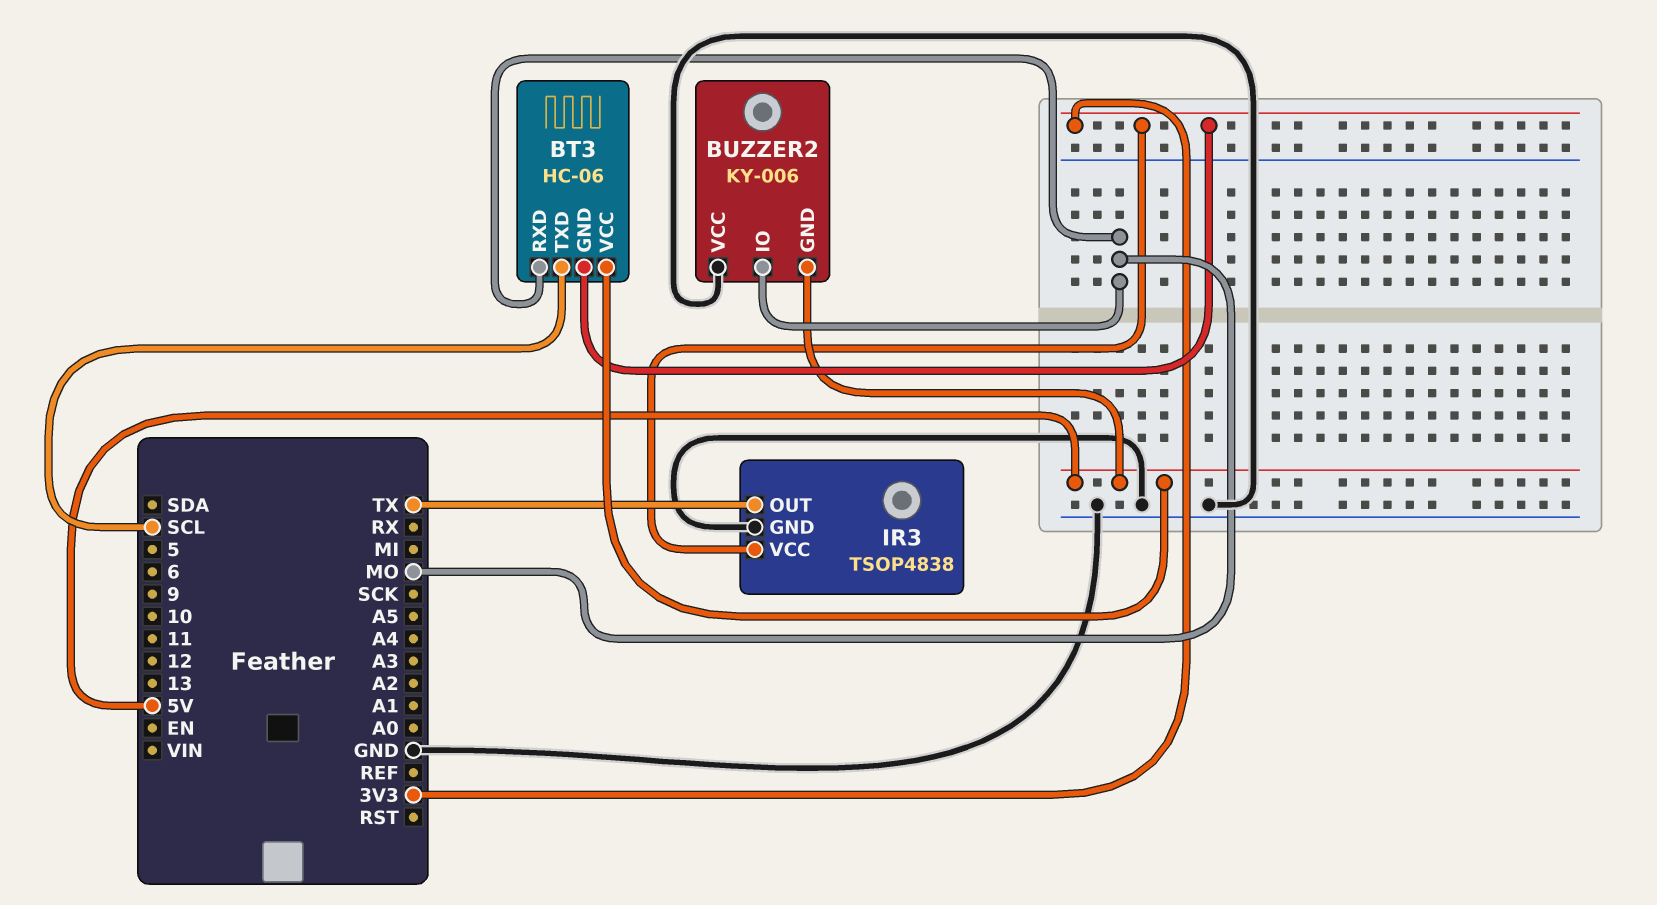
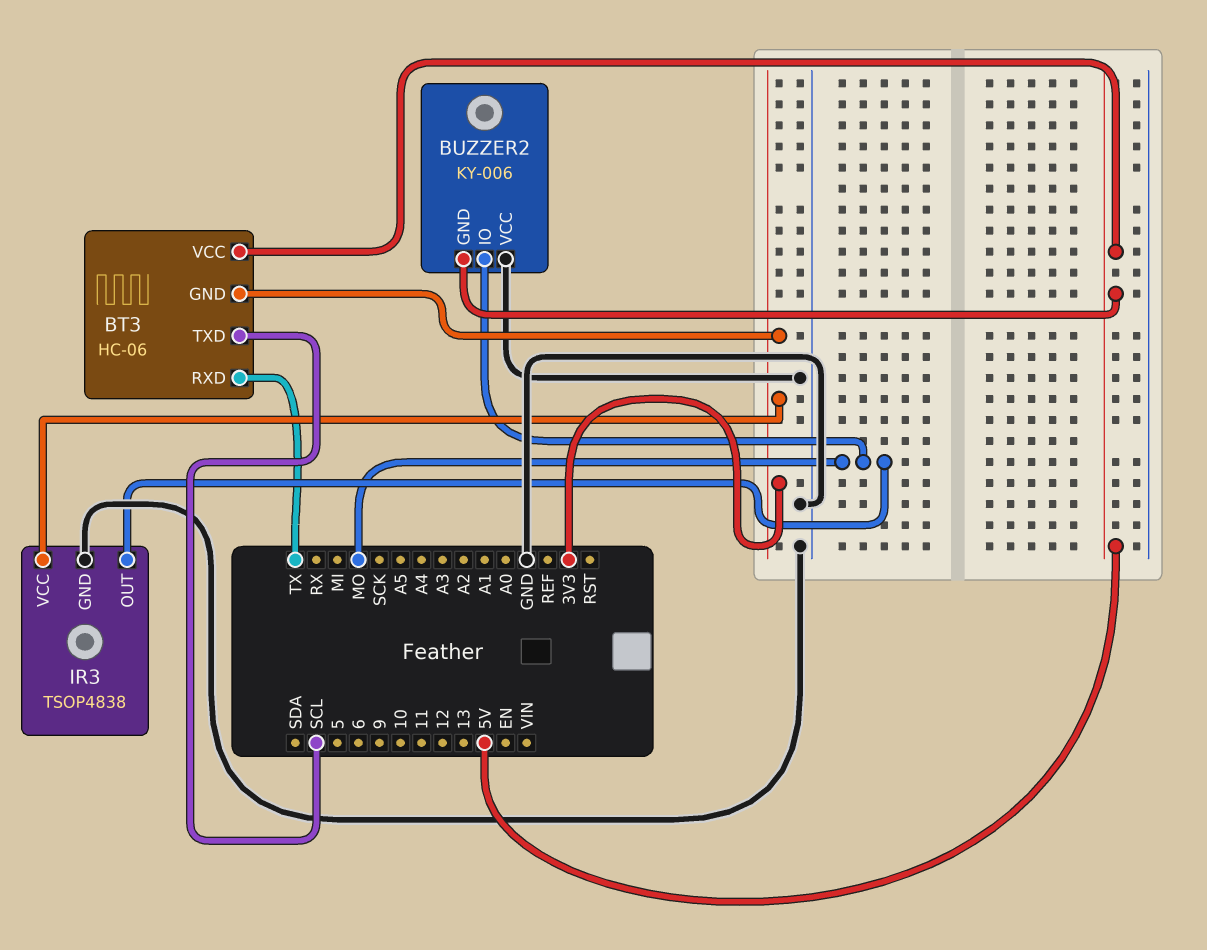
BT3 pin RXD: MO -> TX
IR3 pin OUT: TX -> MO

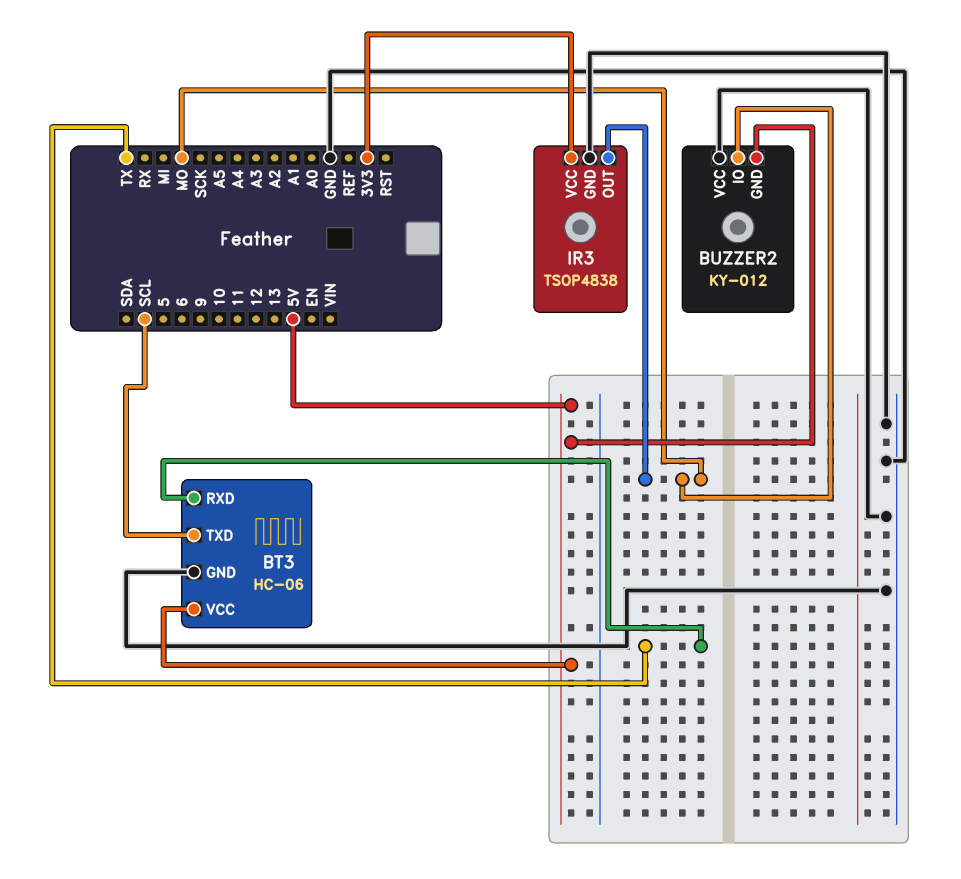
BT3 pin GND: 3V3 -> GND
BUZZER2: KY-006 -> KY-012

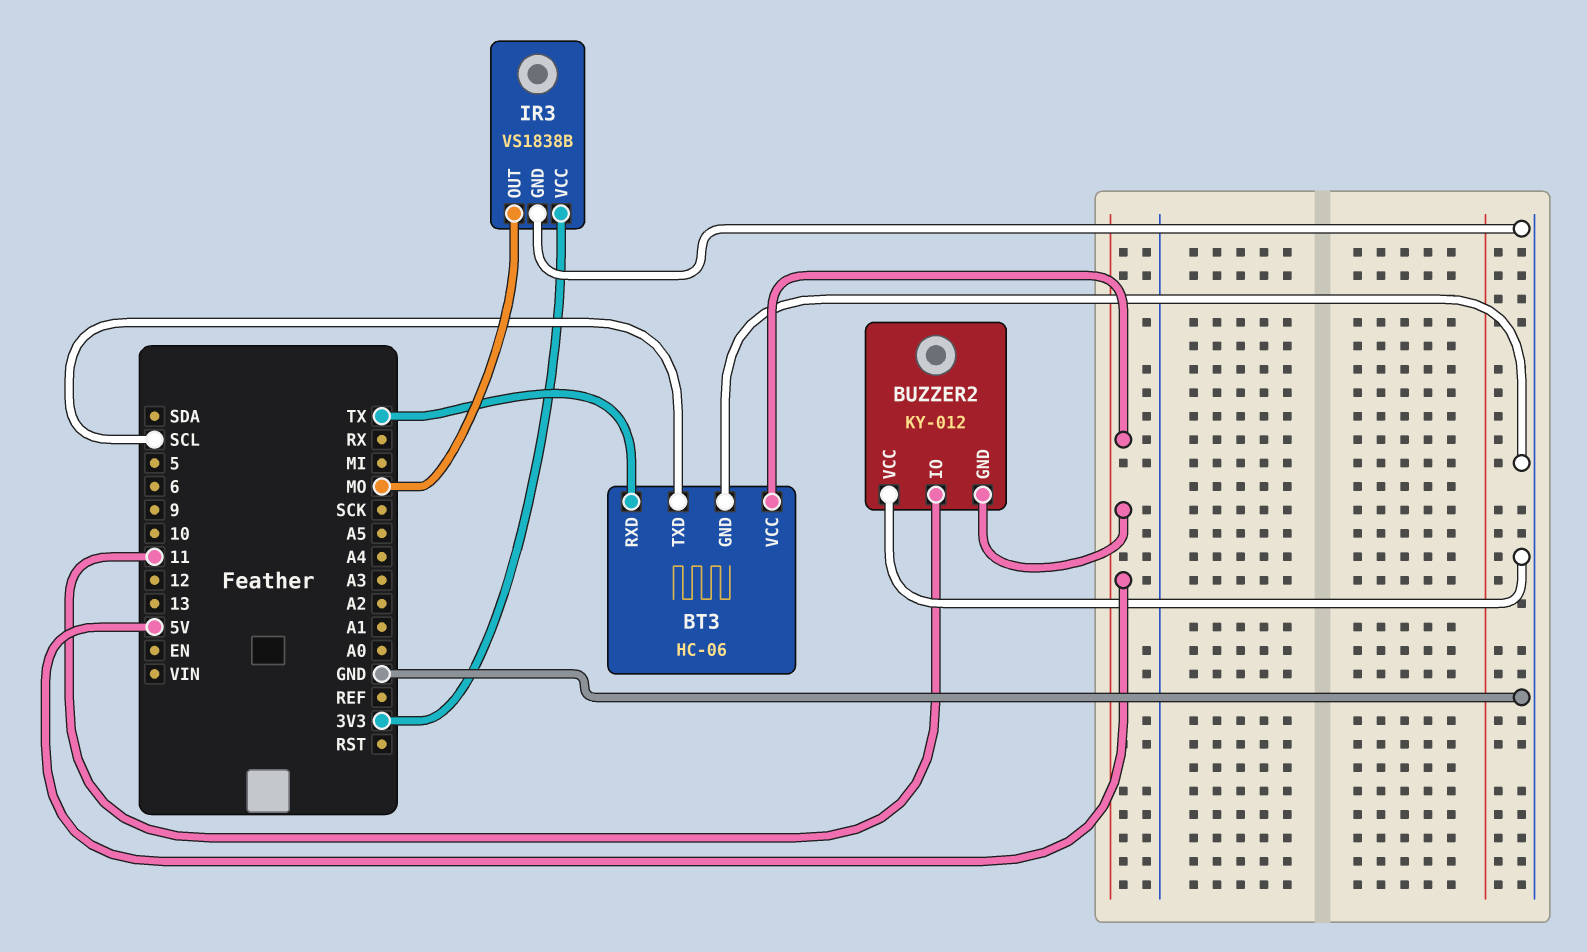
BUZZER2 pin IO: MO -> 11
IR3: TSOP4838 -> VS1838B

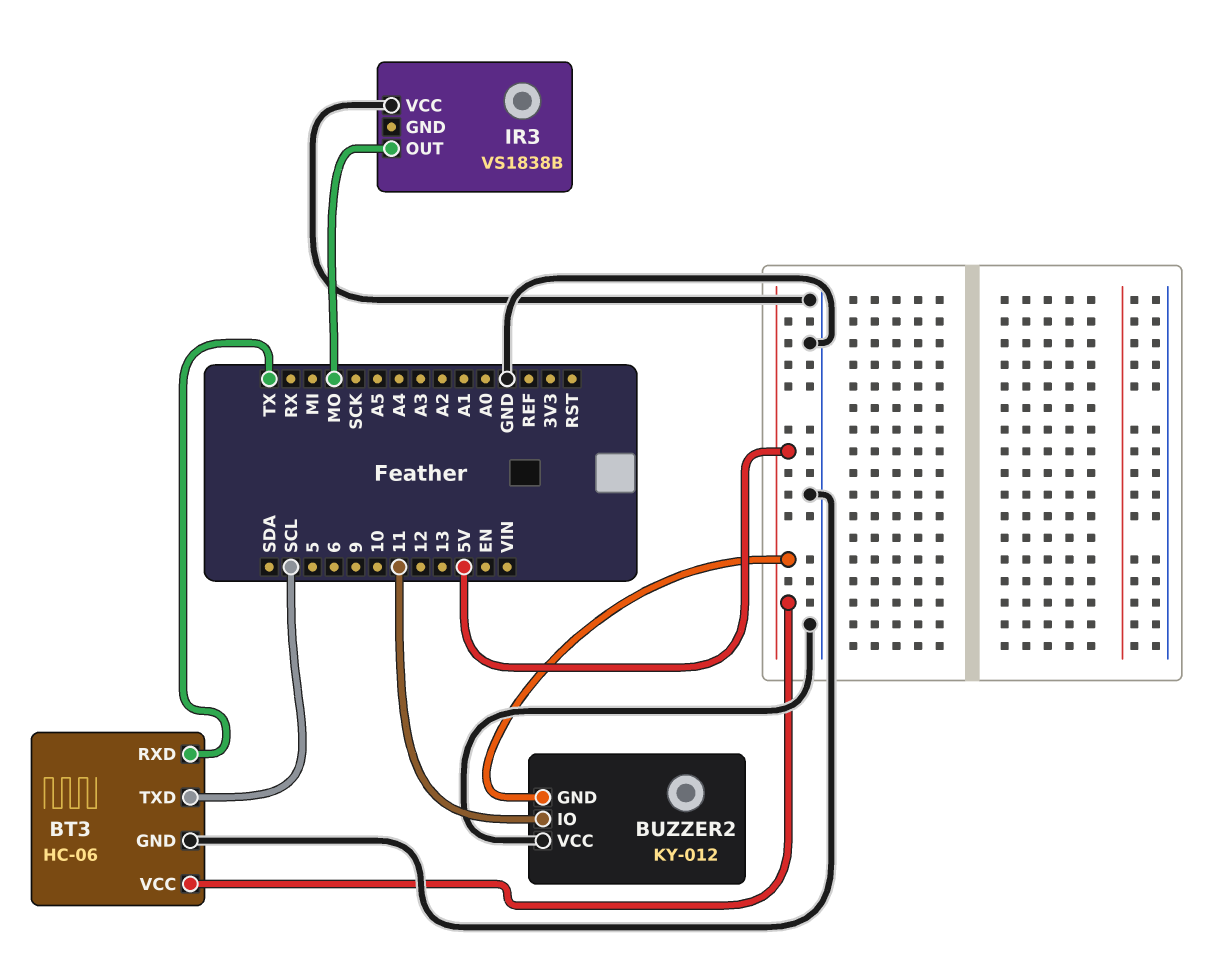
IR3 pin GND: GND -> none
IR3 pin VCC: 3V3 -> GND

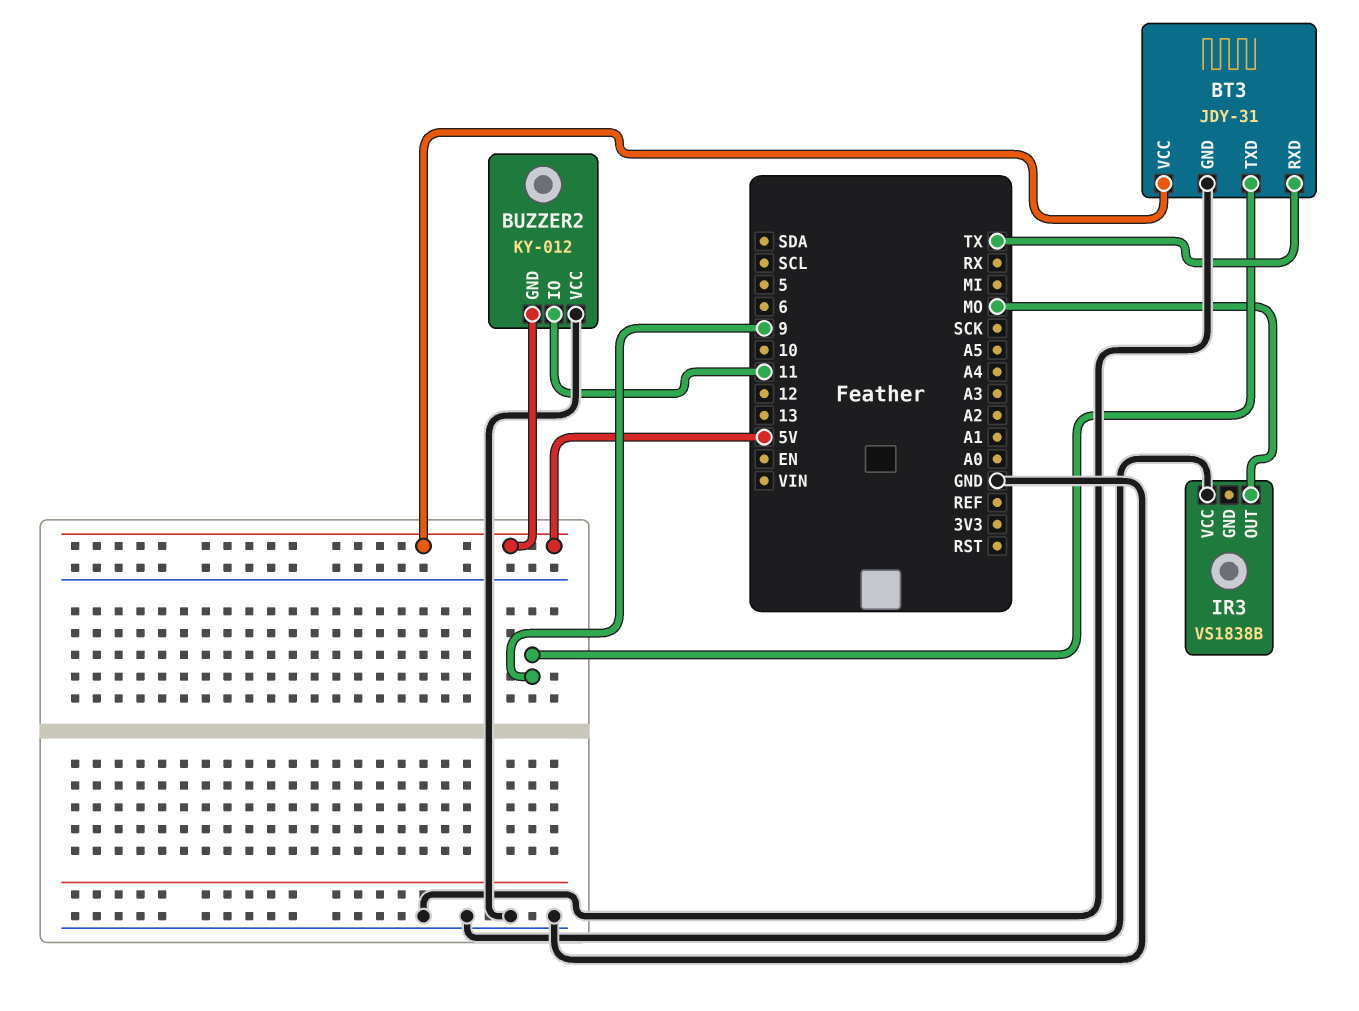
BT3: HC-06 -> JDY-31
BT3 pin TXD: SCL -> 9

